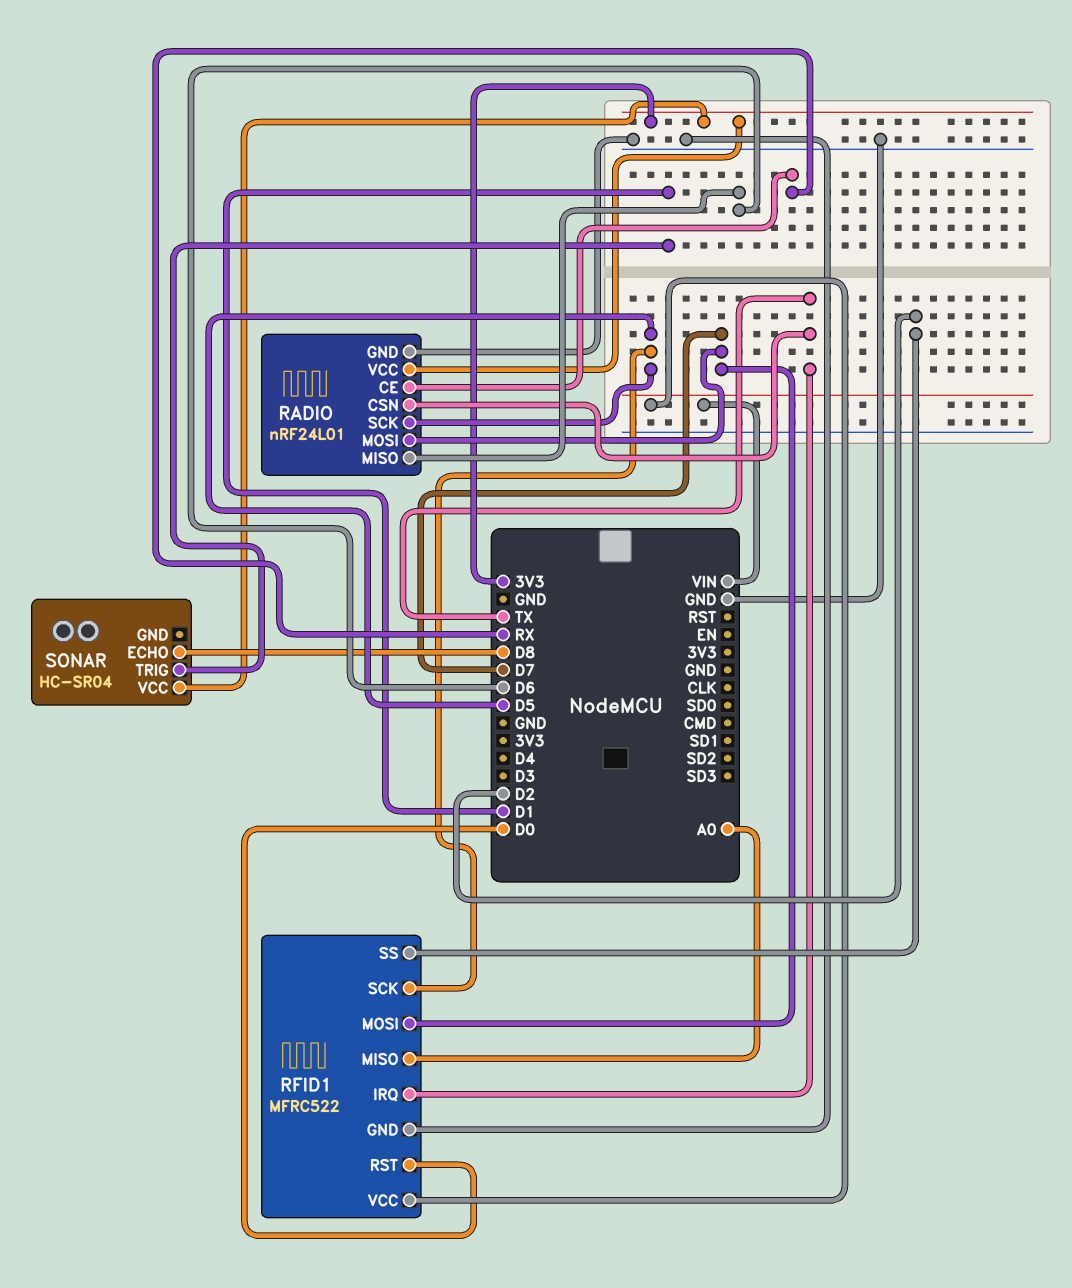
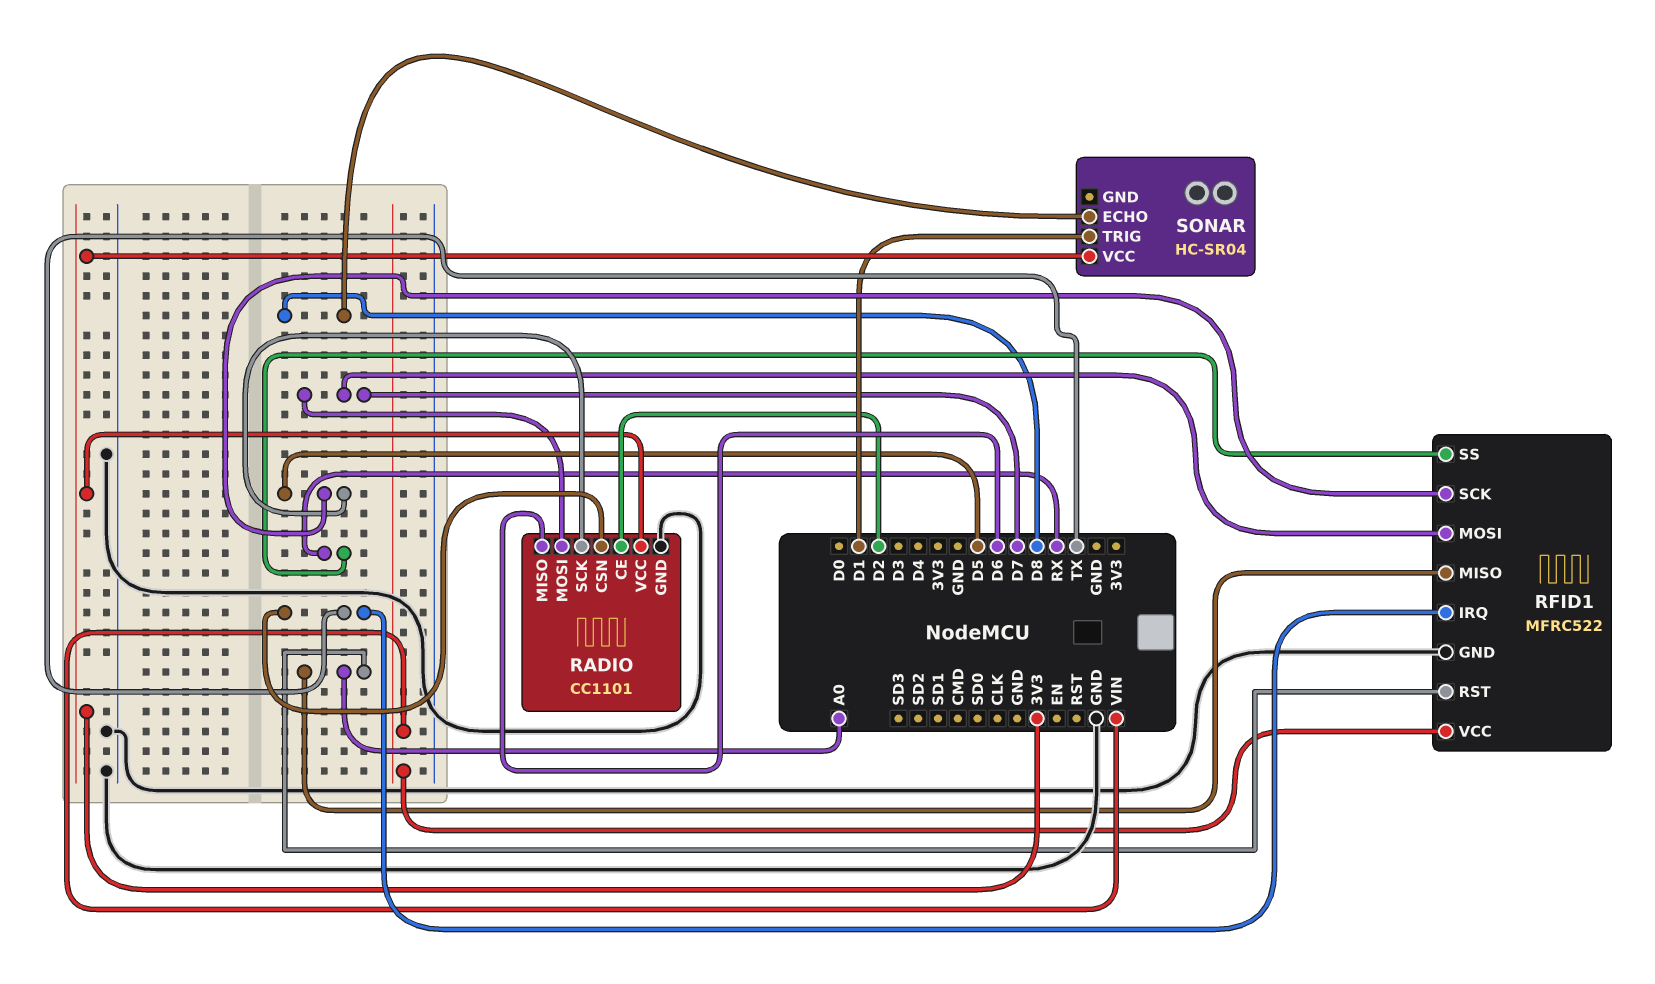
RADIO: nRF24L01 -> CC1101
RADIO pin CE: RX -> D2
RFID1 pin RST: D0 -> A0
RFID1 pin SS: D2 -> RX

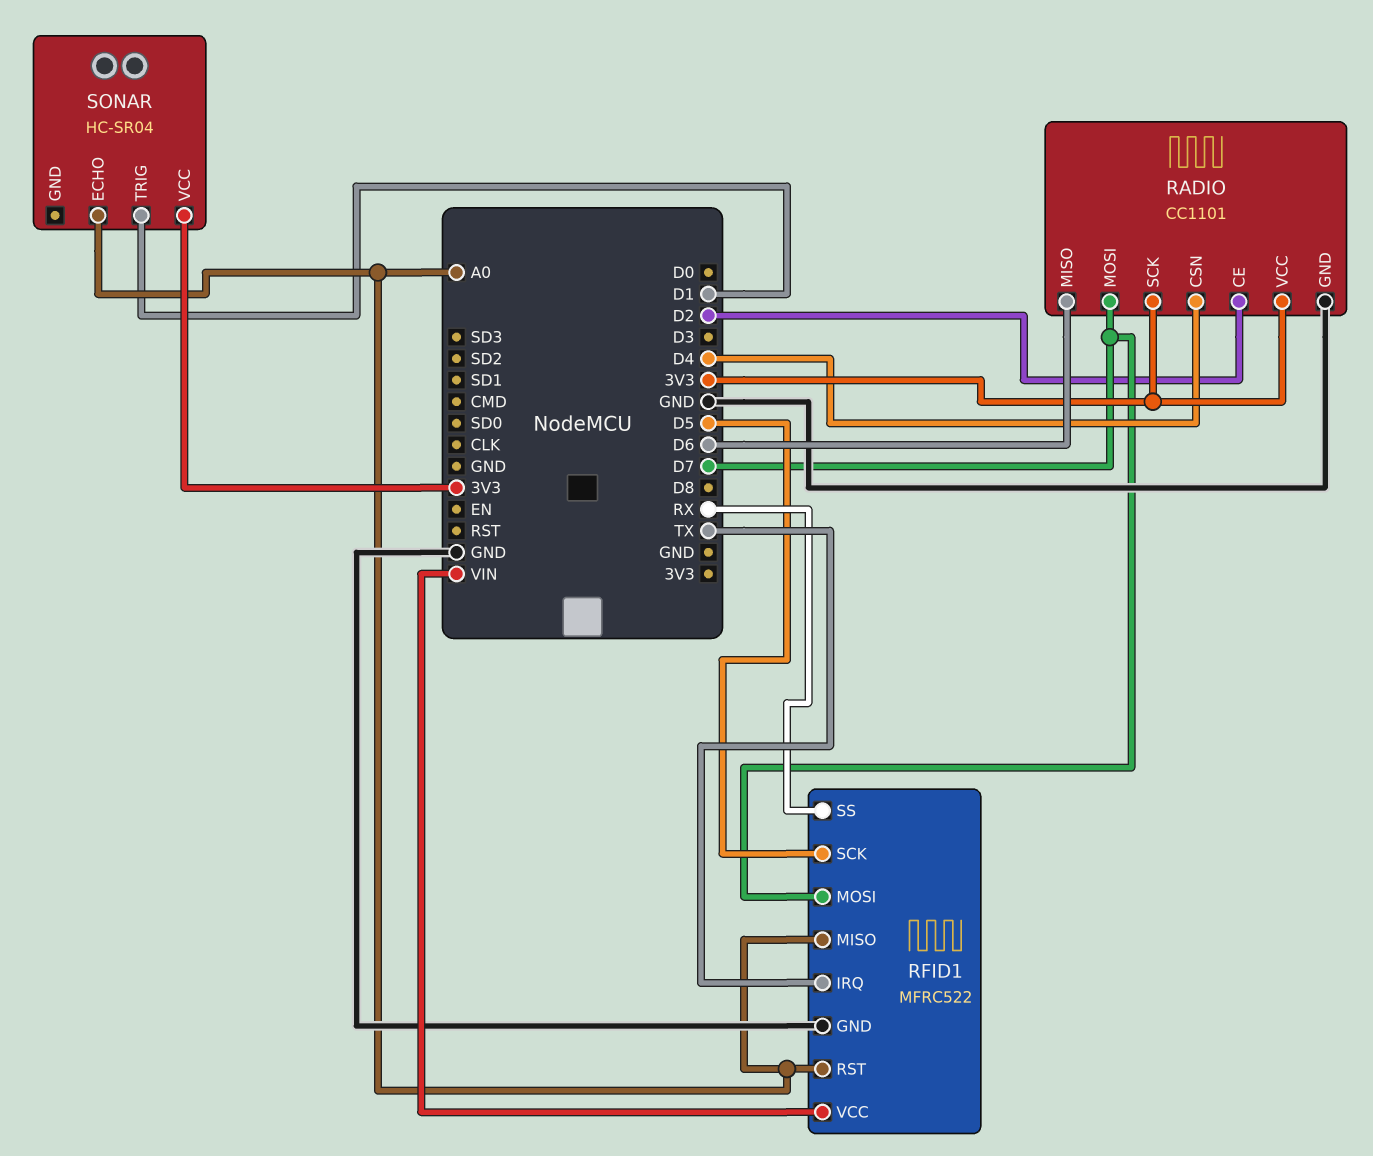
RADIO pin CSN: TX -> D4
RADIO pin SCK: D5 -> 3V3
SONAR pin ECHO: D8 -> A0

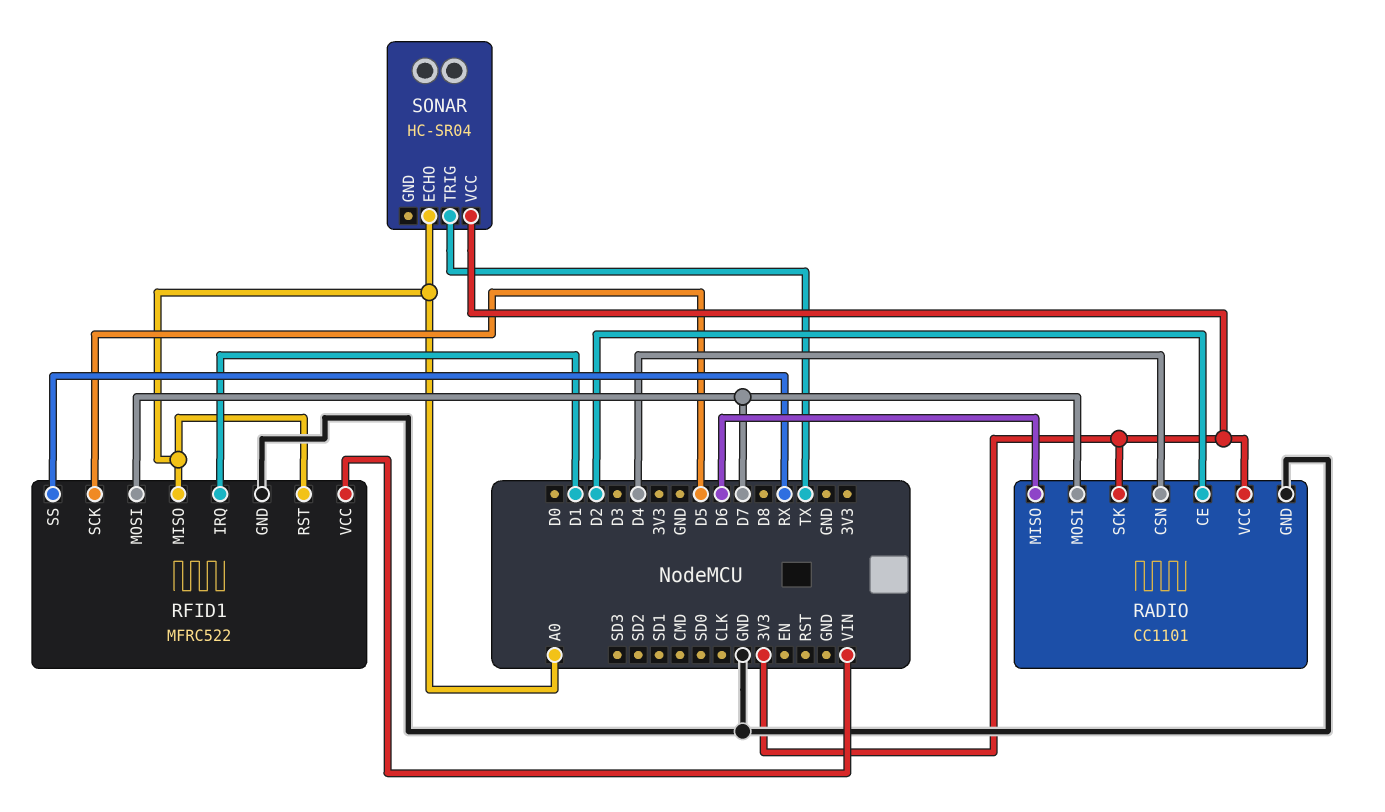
RFID1 pin IRQ: TX -> D1
SONAR pin TRIG: D1 -> TX

